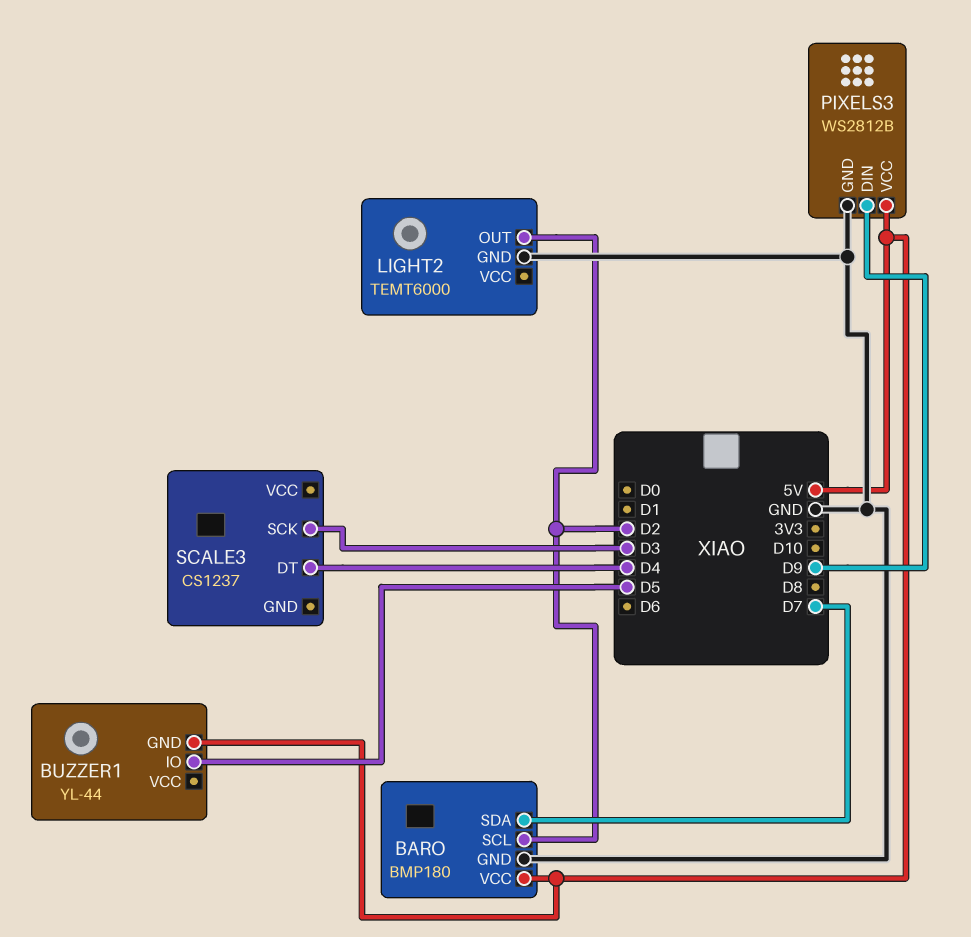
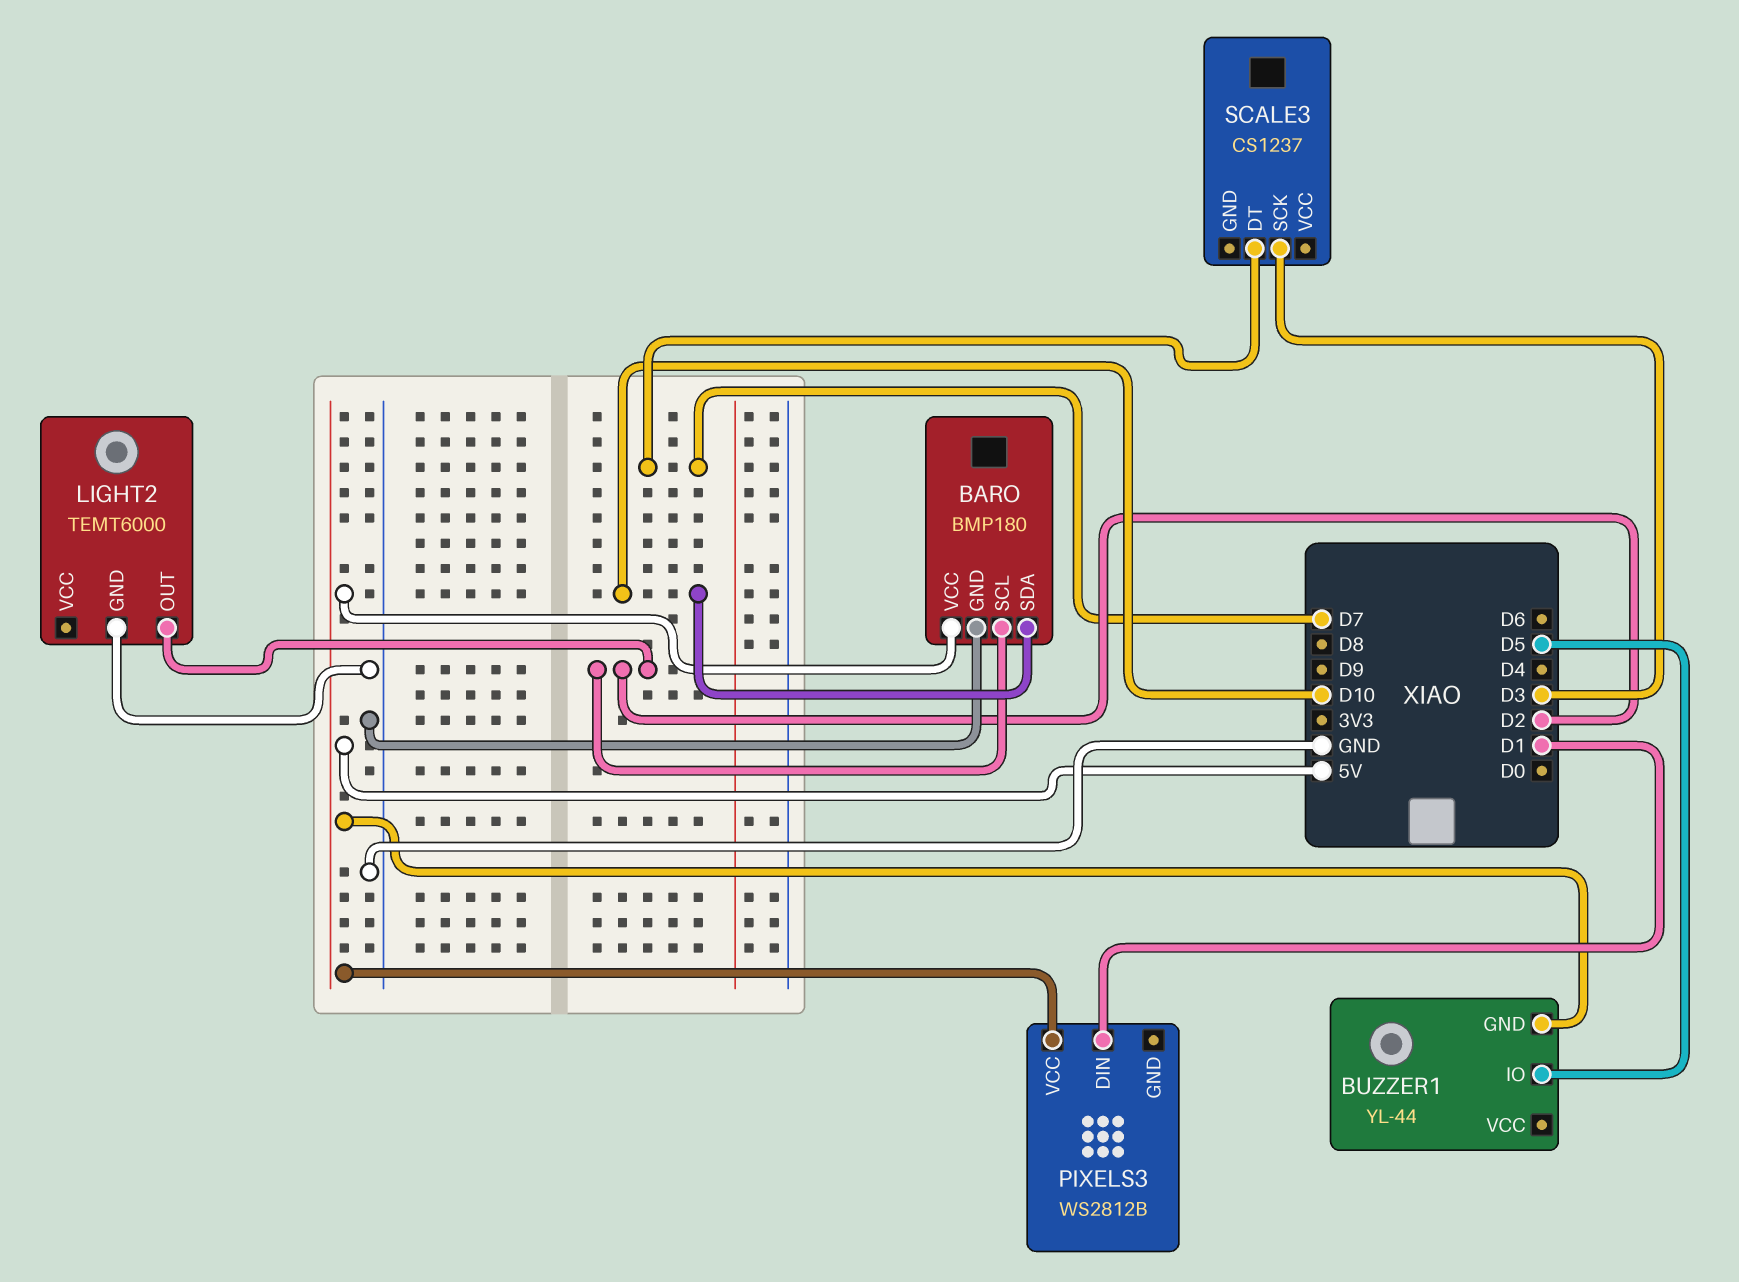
BARO pin SDA: D7 -> D10
PIXELS3 pin DIN: D9 -> D1
PIXELS3 pin GND: GND -> none
SCALE3 pin DT: D4 -> D7

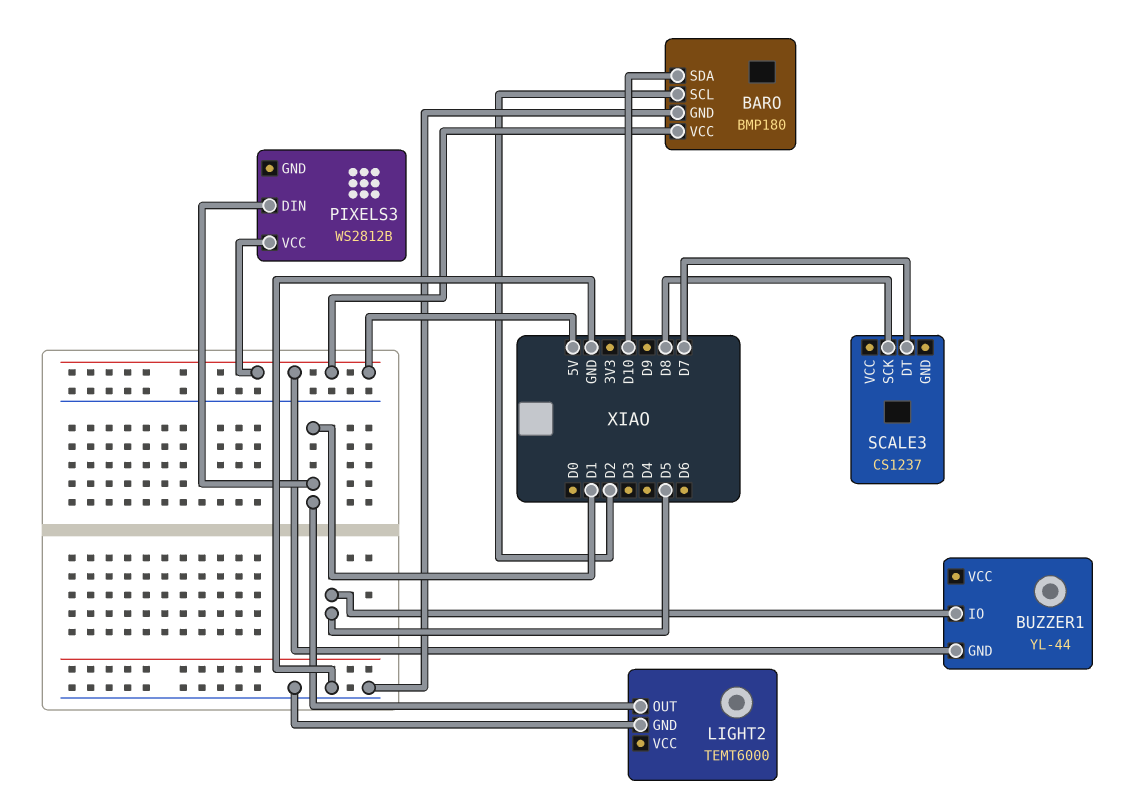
LIGHT2 pin OUT: D2 -> D1
SCALE3 pin SCK: D3 -> D8

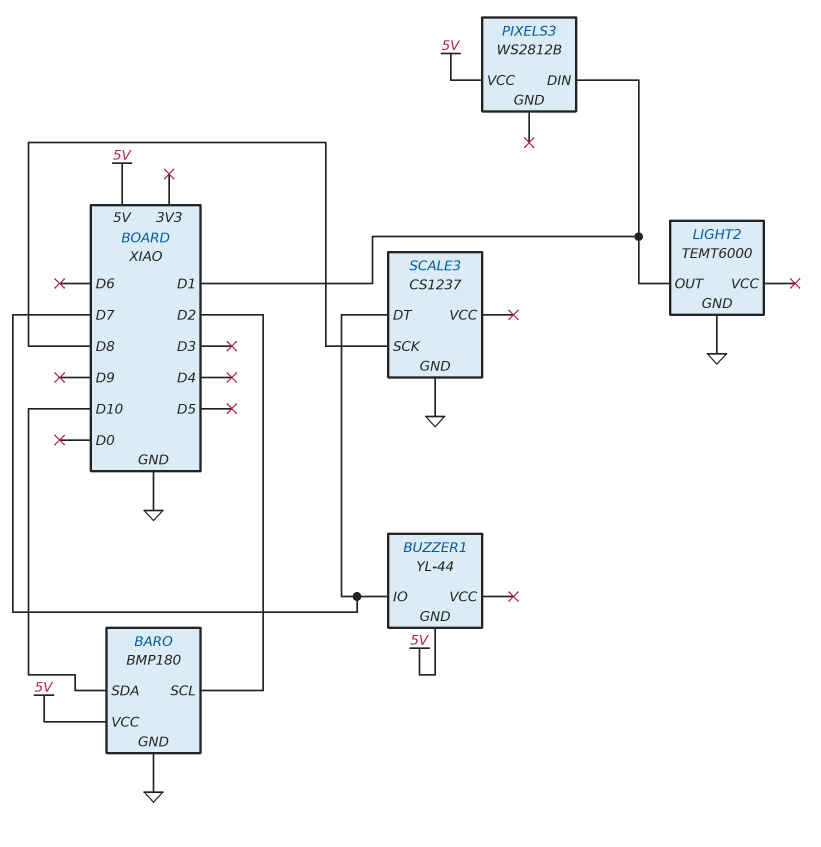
BUZZER1 pin IO: D5 -> D7
SCALE3 pin GND: none -> GND

